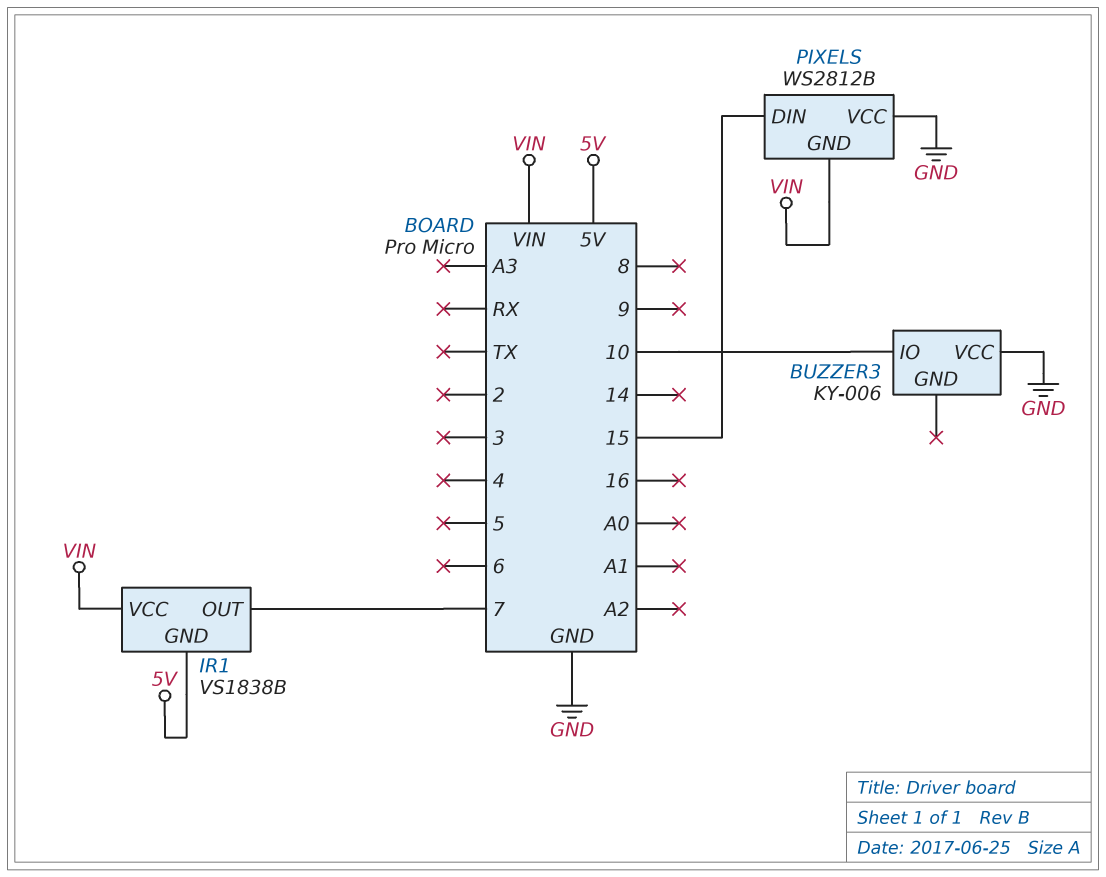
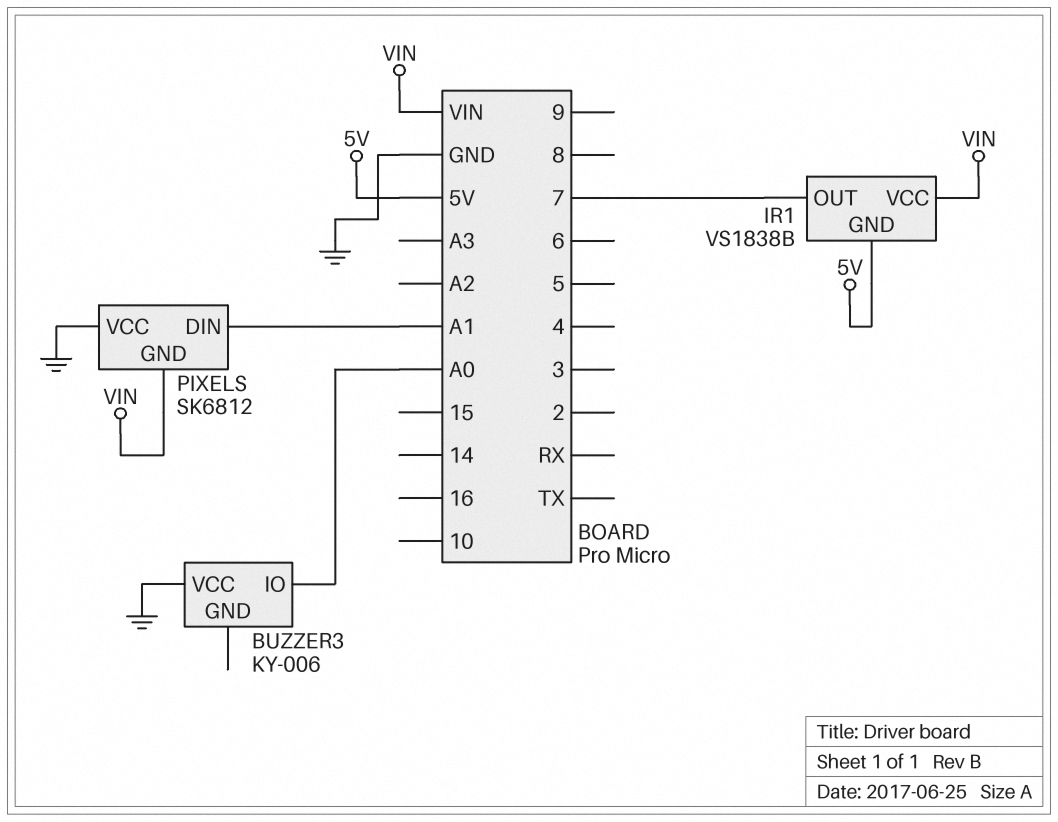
BUZZER3 pin IO: 10 -> A0
PIXELS: WS2812B -> SK6812
PIXELS pin DIN: 15 -> A1

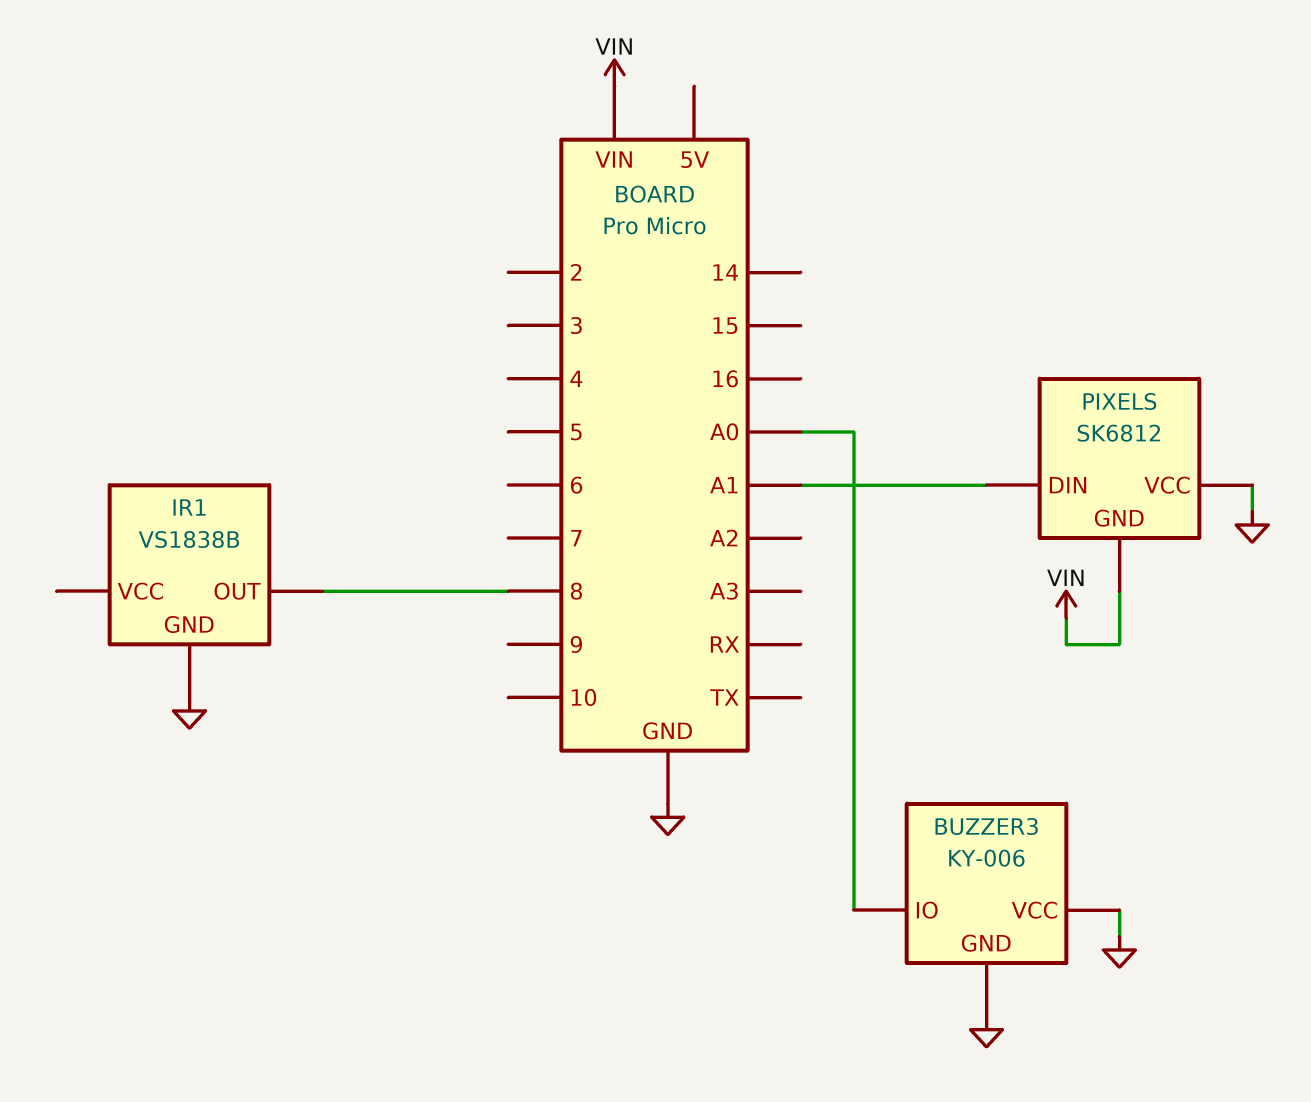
BUZZER3 pin GND: none -> GND
IR1 pin GND: 5V -> GND
IR1 pin OUT: 7 -> 8
IR1 pin VCC: VIN -> none

